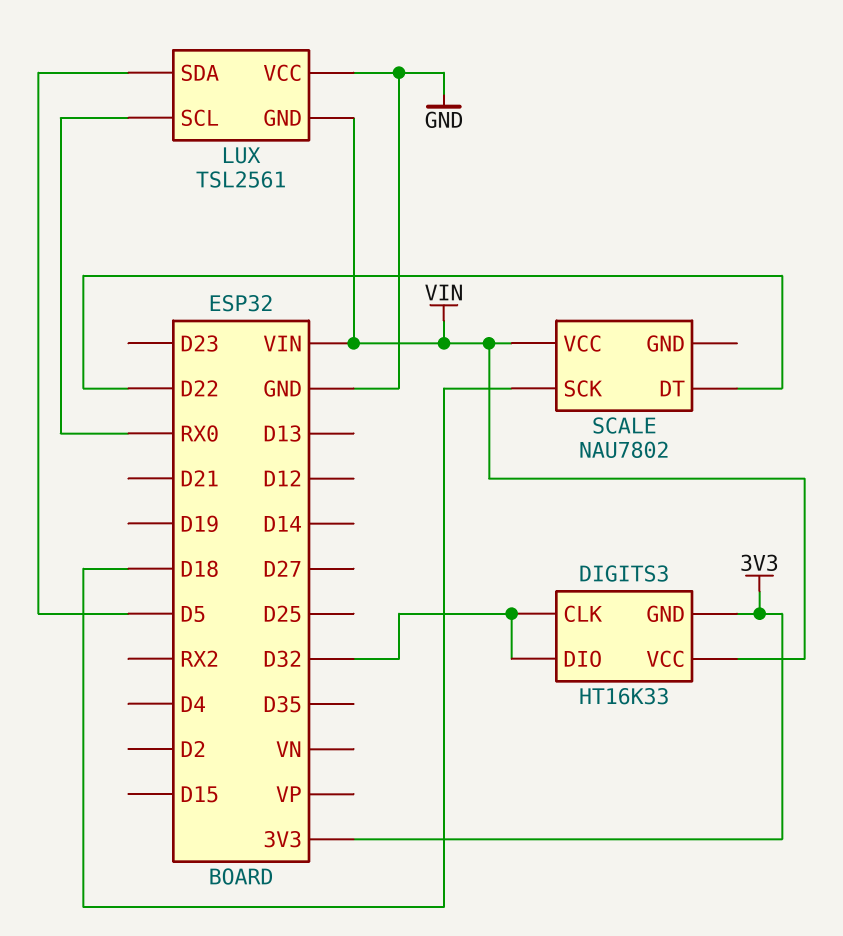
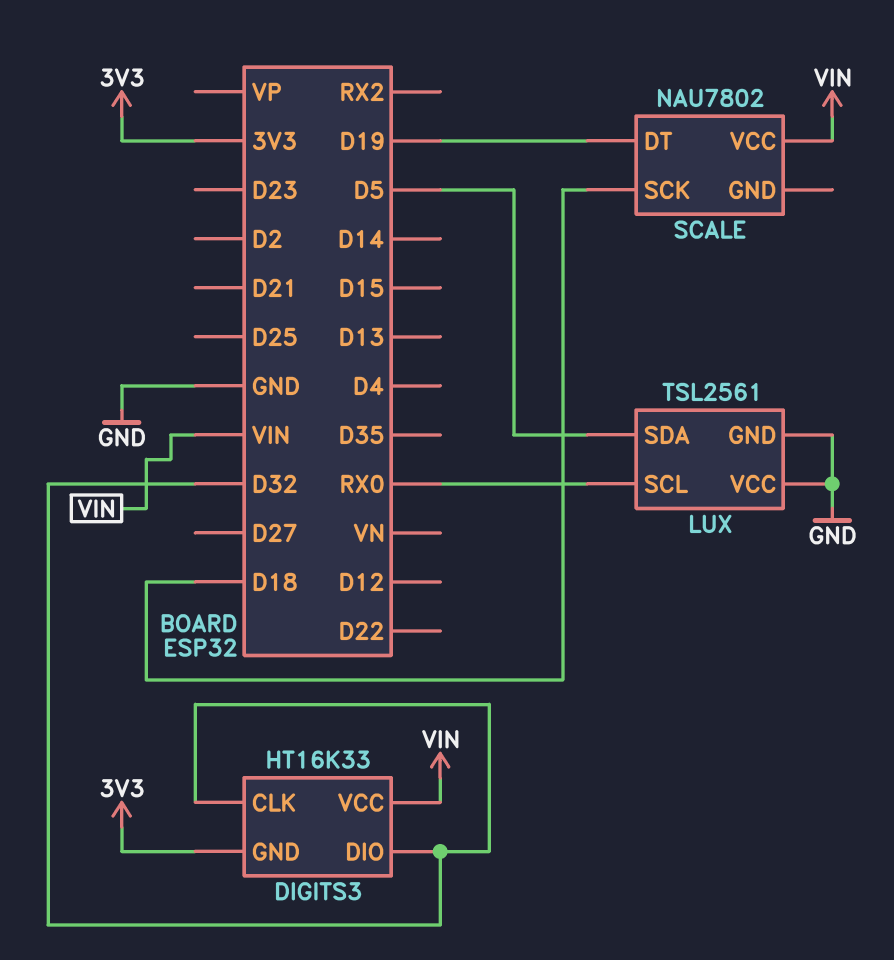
LUX pin GND: VIN -> GND
SCALE pin DT: D22 -> D19

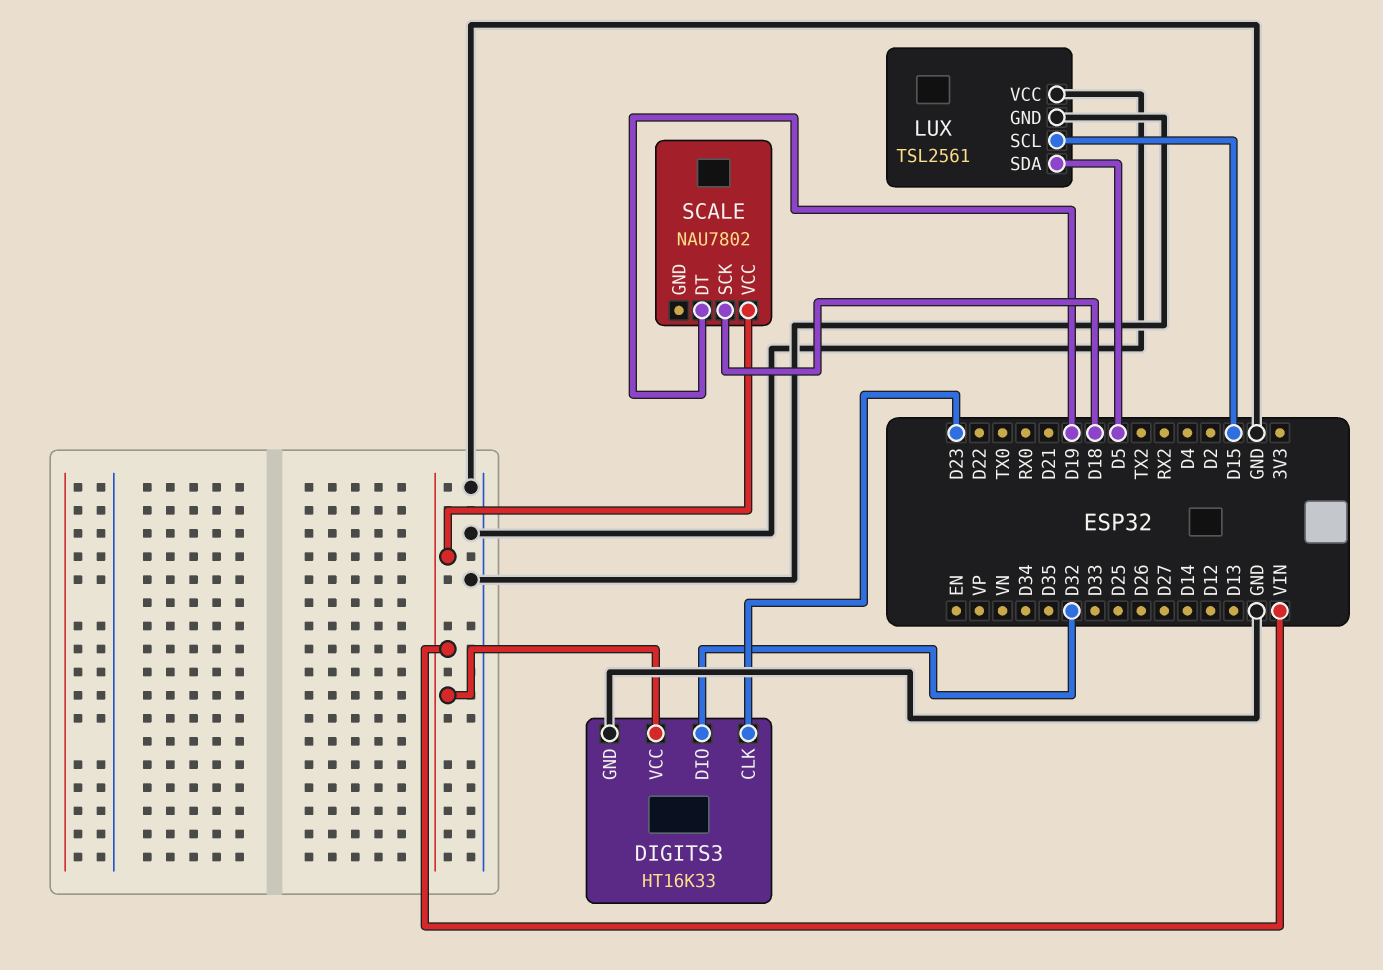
DIGITS3 pin CLK: D32 -> D23
DIGITS3 pin GND: 3V3 -> GND
LUX pin SCL: RX0 -> D15

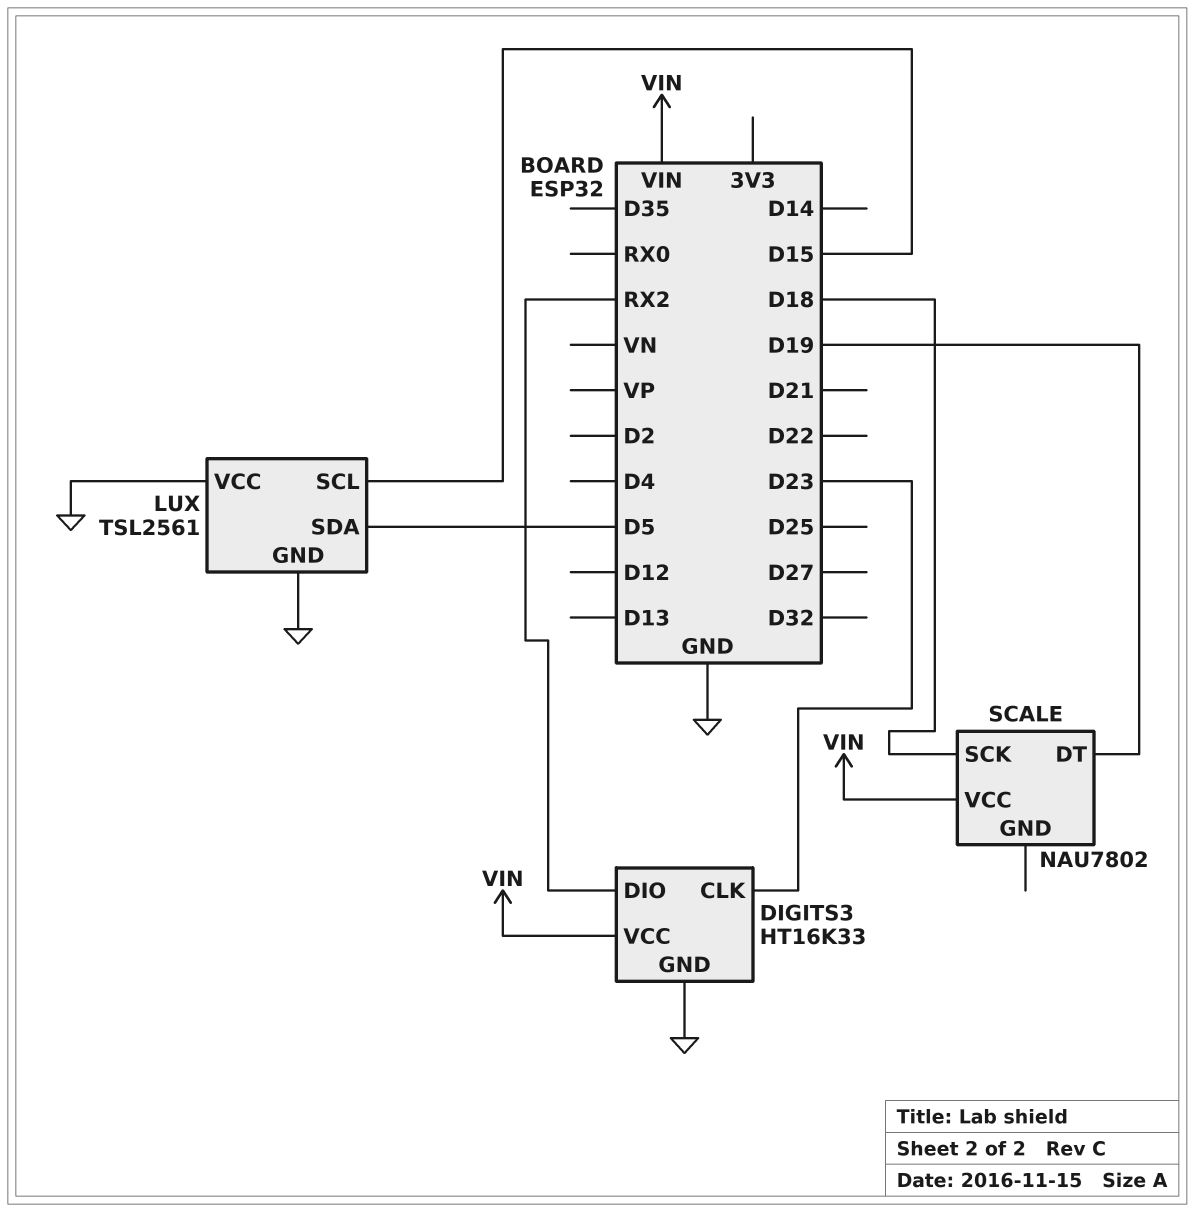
DIGITS3 pin DIO: D32 -> RX2

